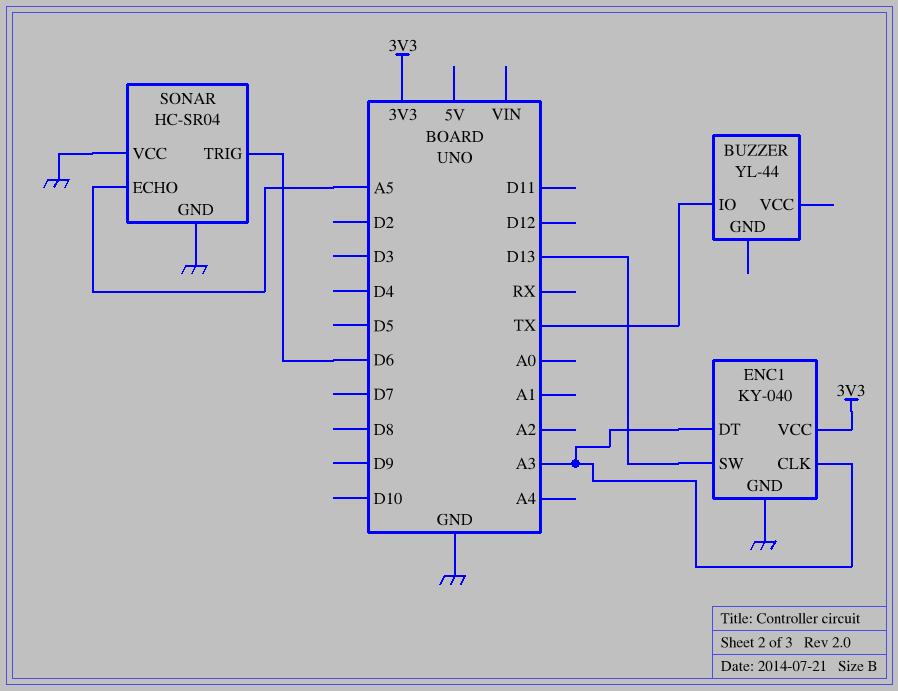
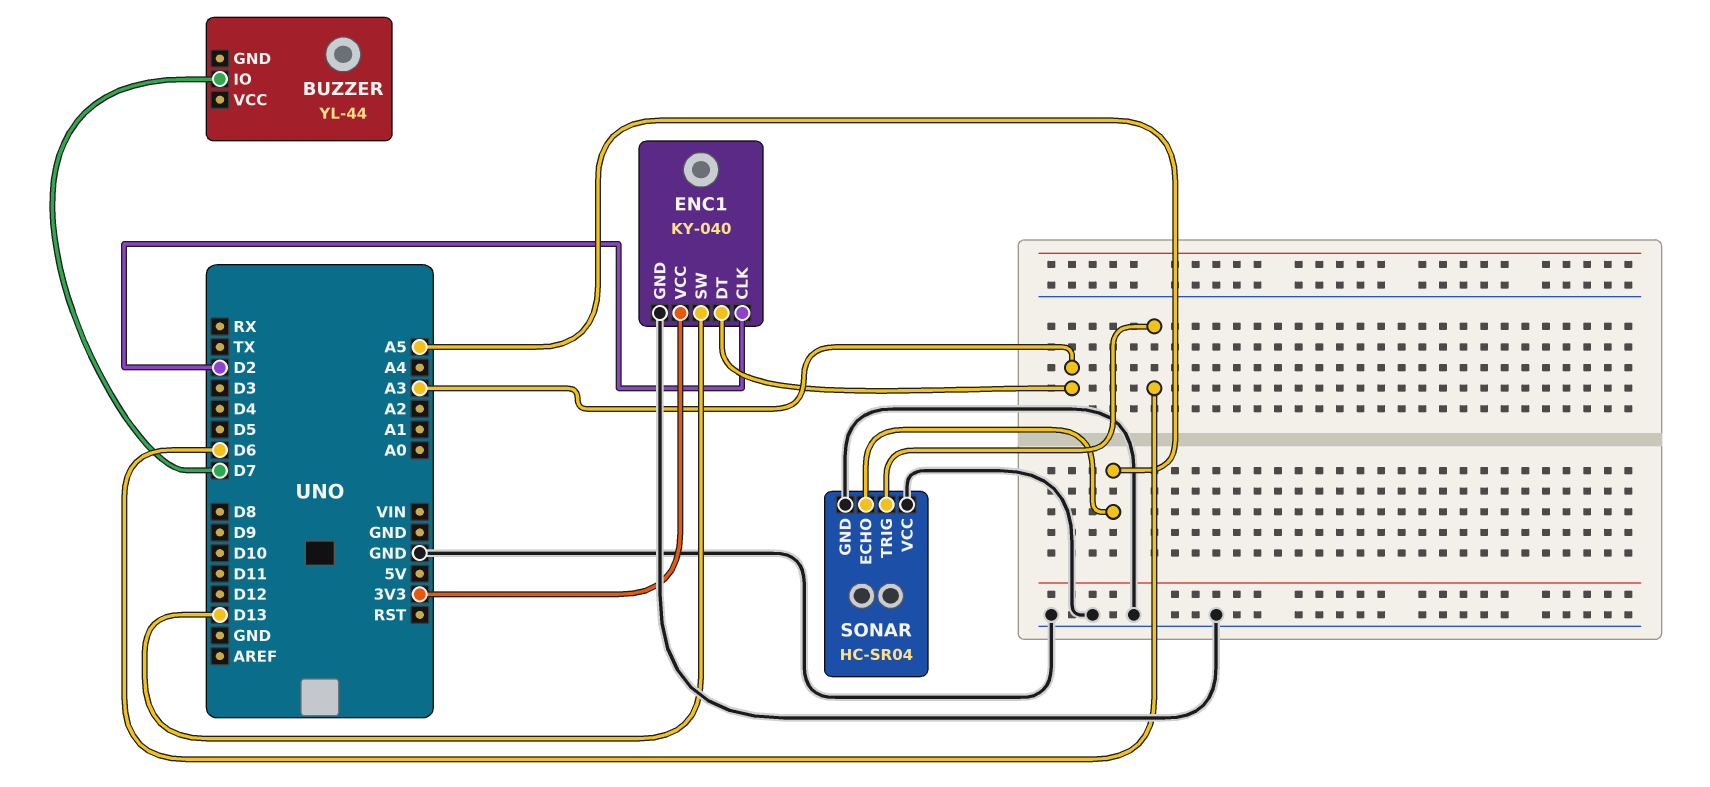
BUZZER pin IO: TX -> D7
ENC1 pin CLK: A3 -> D2

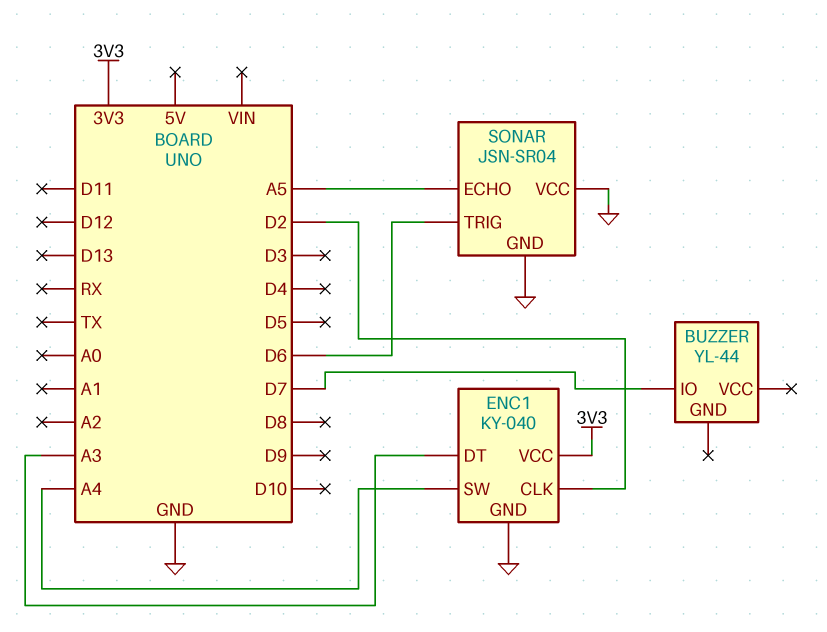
ENC1 pin SW: D13 -> A4
SONAR: HC-SR04 -> JSN-SR04

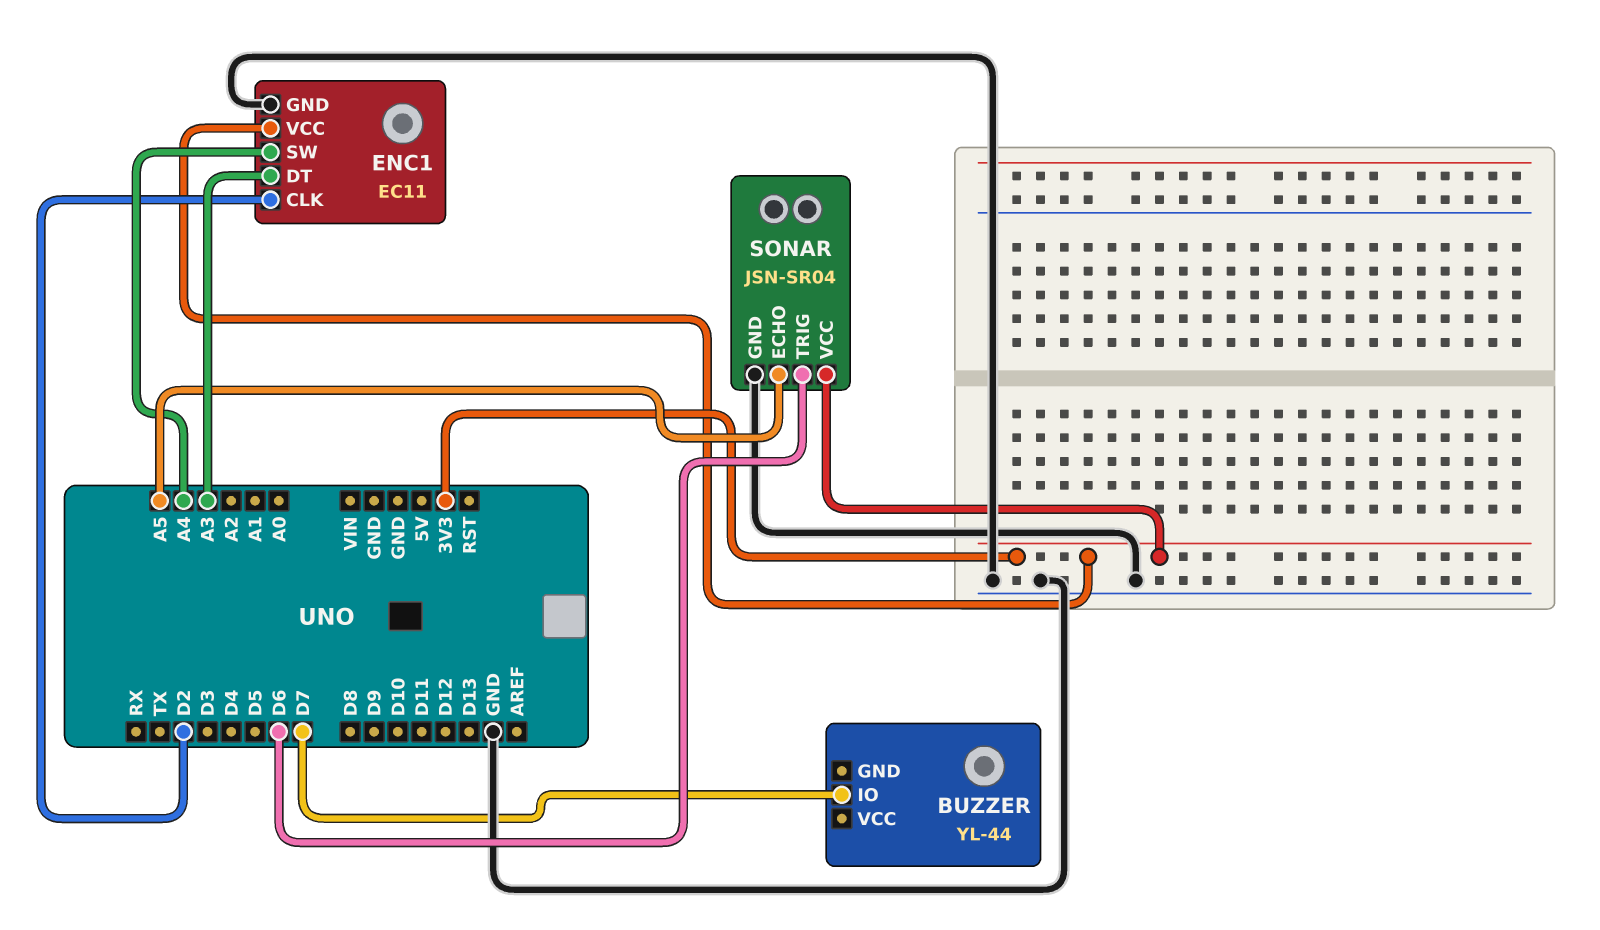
ENC1: KY-040 -> EC11
SONAR pin VCC: GND -> 3V3

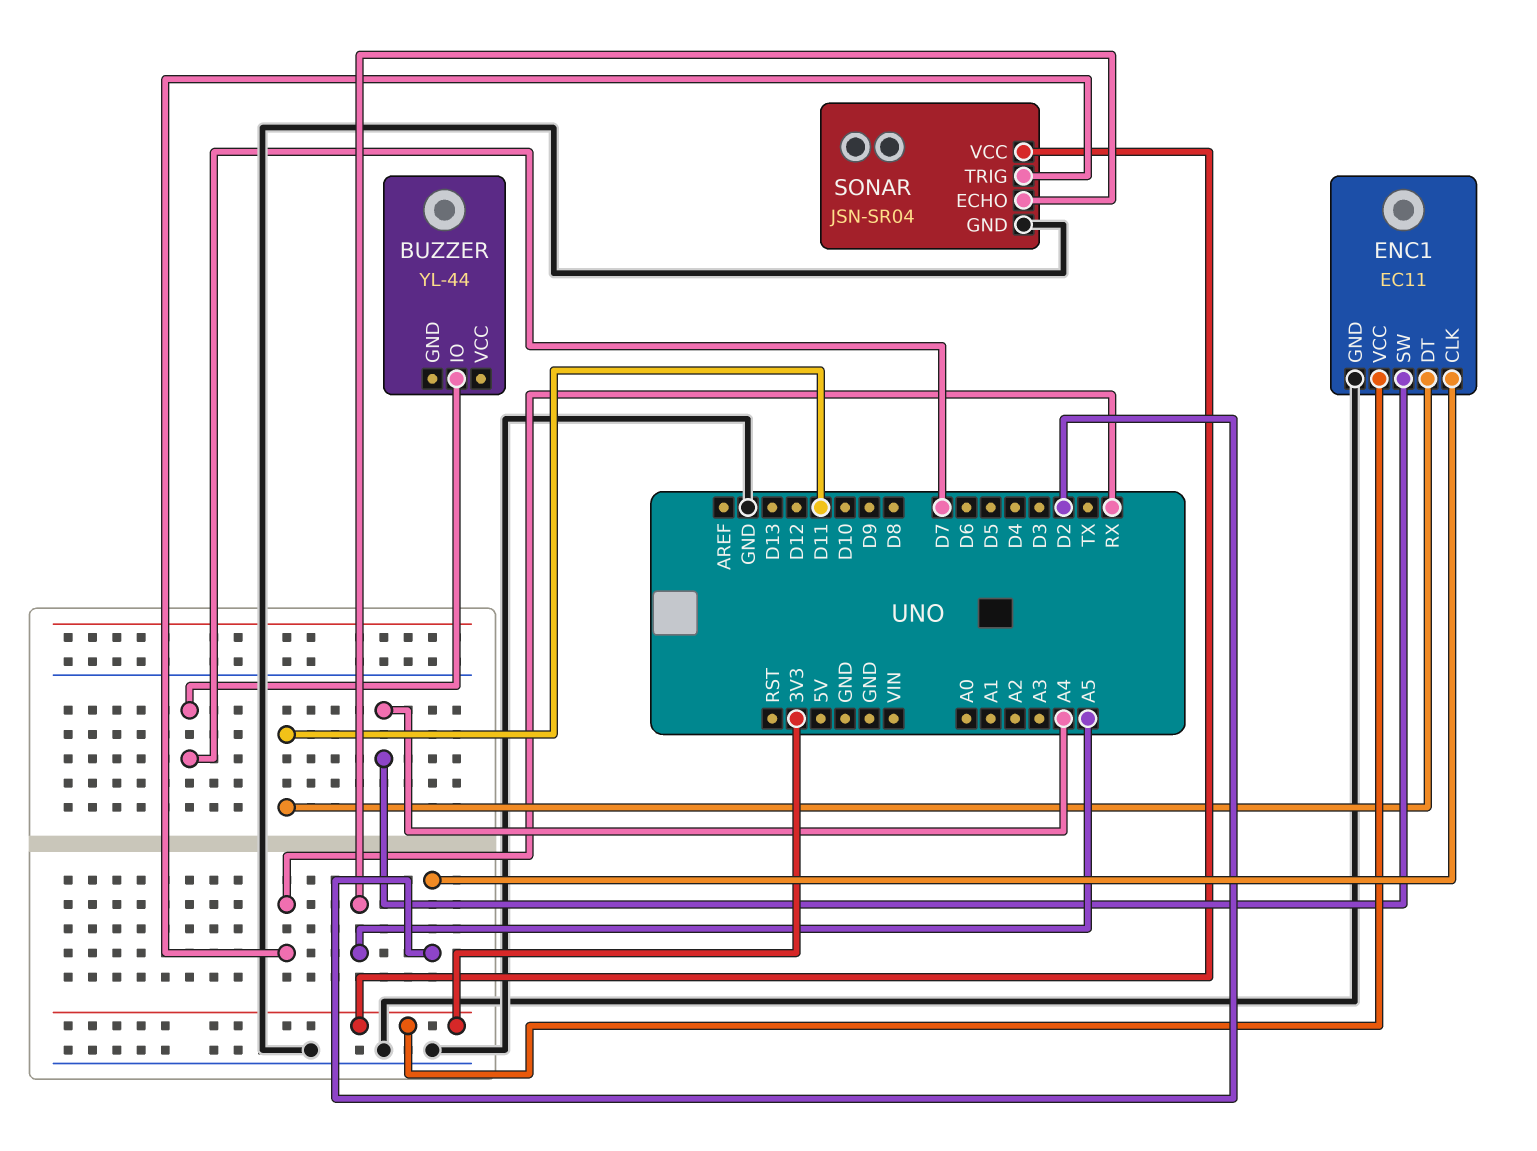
ENC1 pin DT: A3 -> D11
SONAR pin TRIG: D6 -> RX

